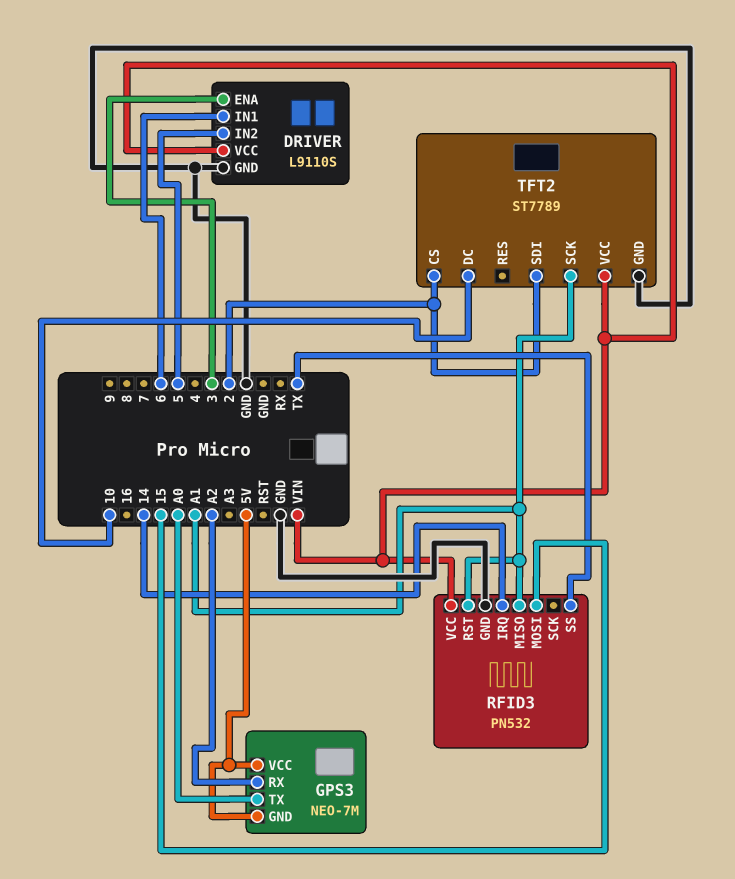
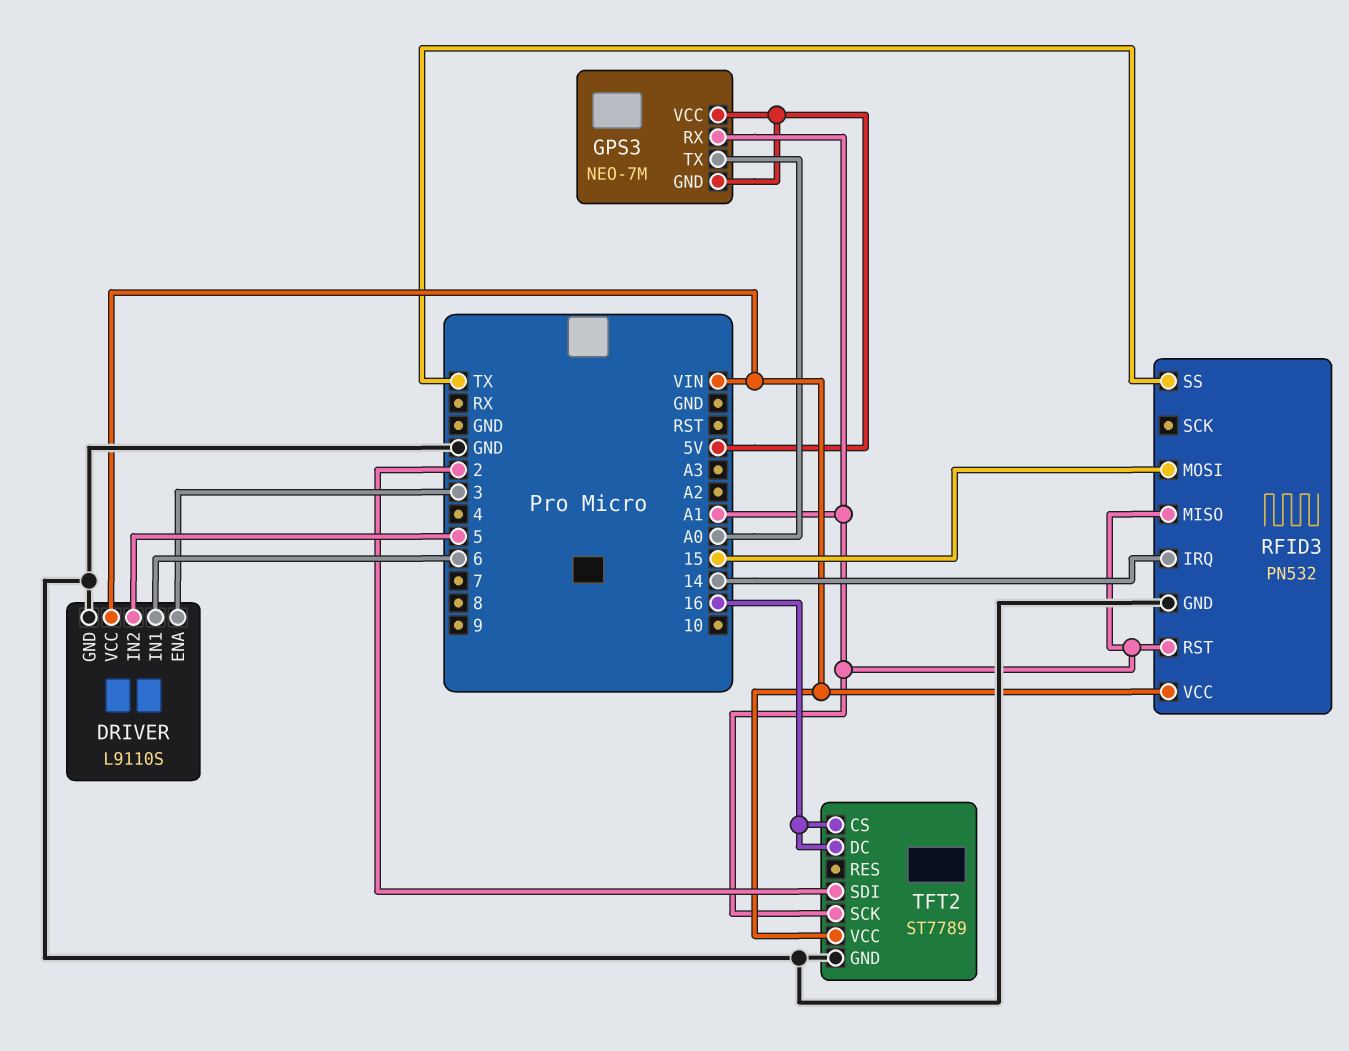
GPS3 pin RX: A2 -> A1
TFT2 pin CS: 2 -> 16
TFT2 pin DC: 10 -> 16

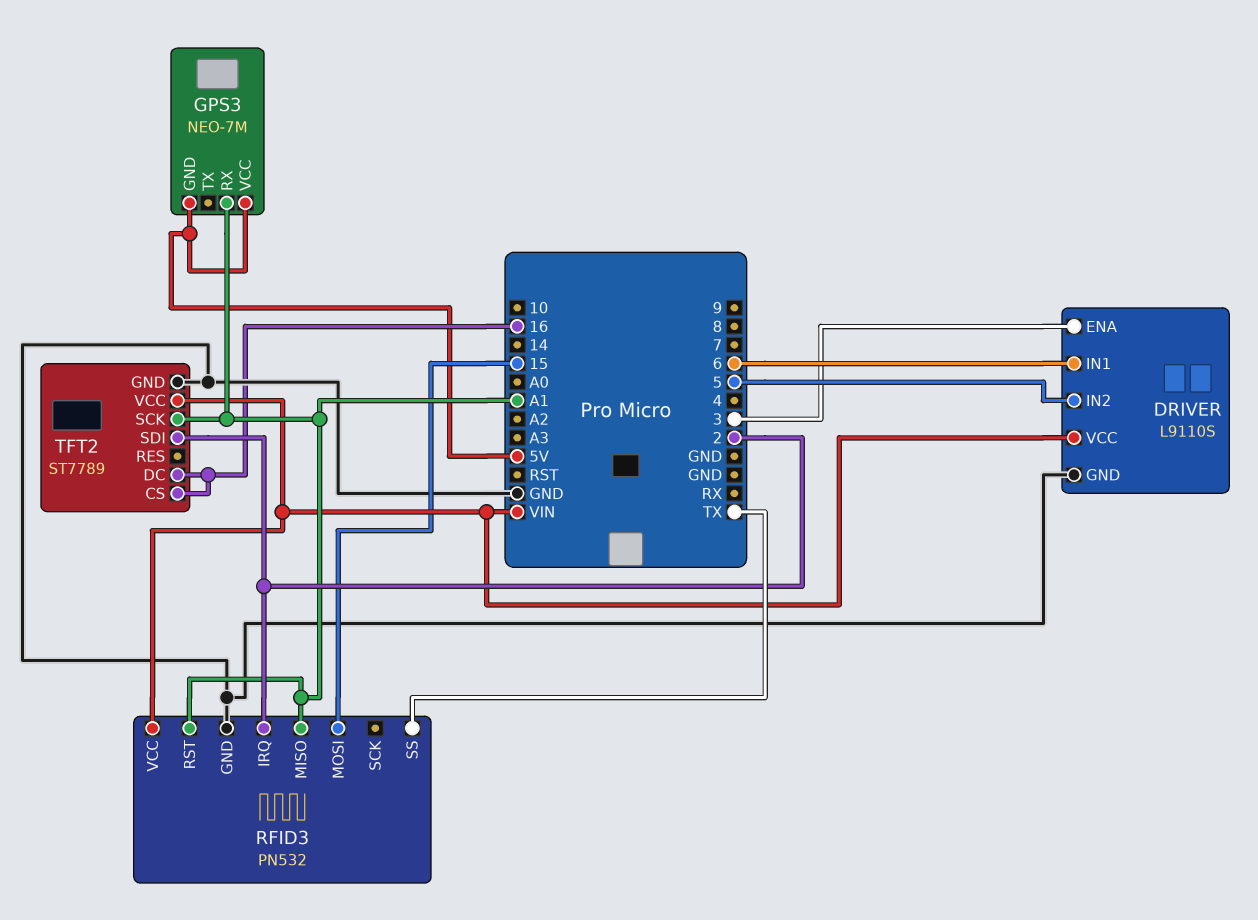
GPS3 pin TX: A0 -> none
RFID3 pin IRQ: 14 -> 2

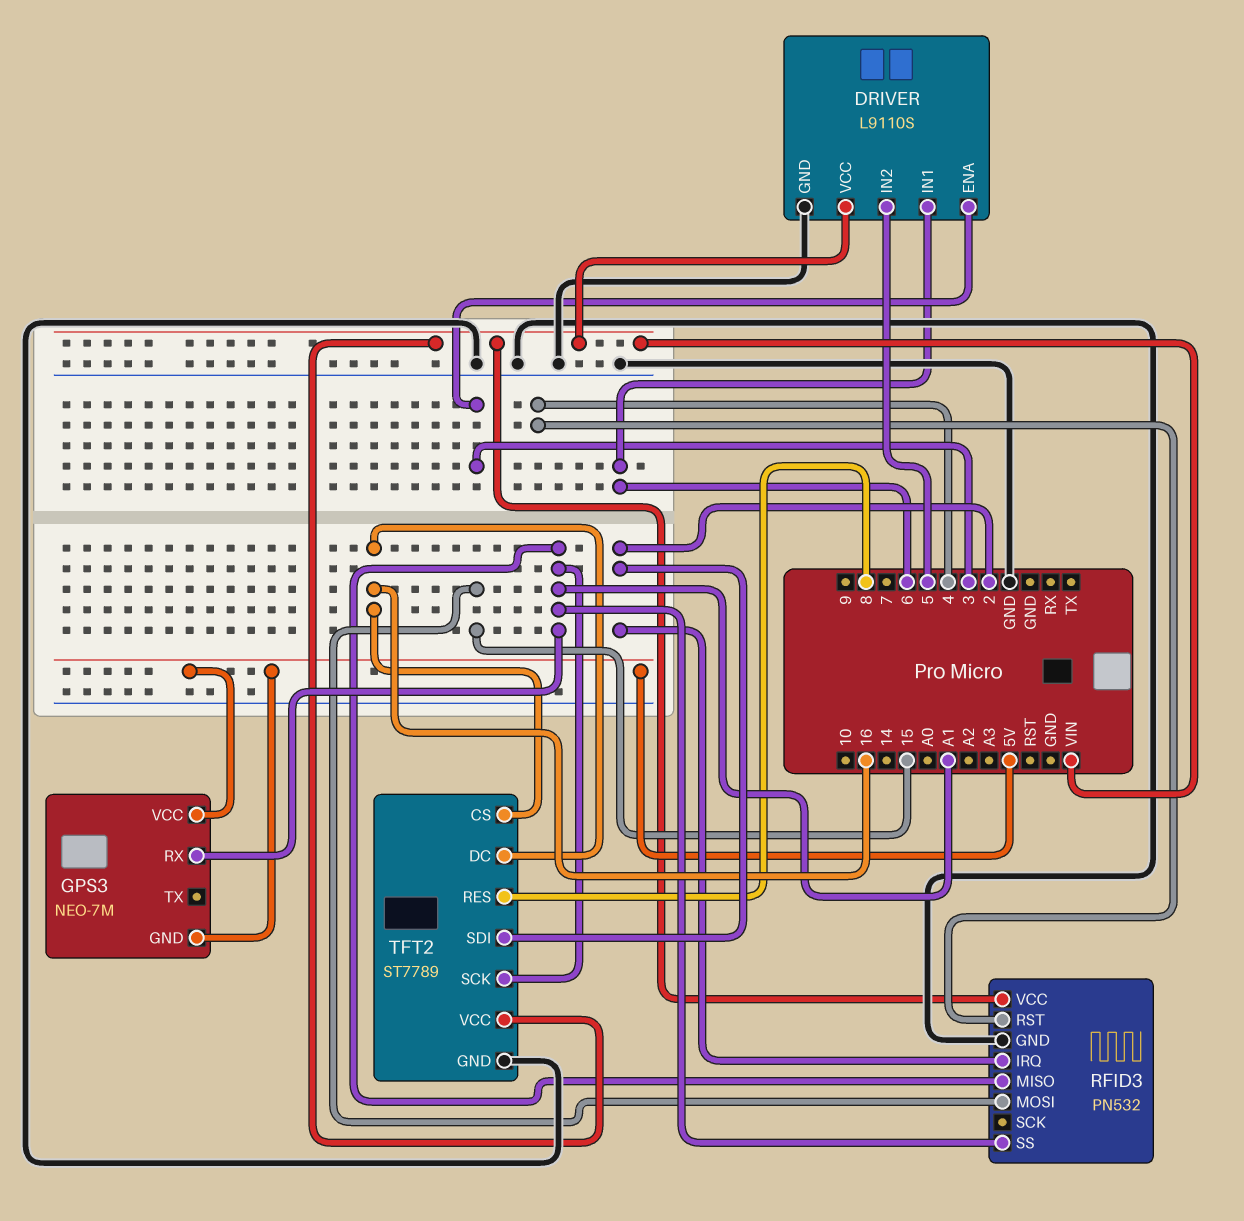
RFID3 pin RST: A1 -> 4
RFID3 pin SS: TX -> A1
TFT2 pin RES: none -> 8

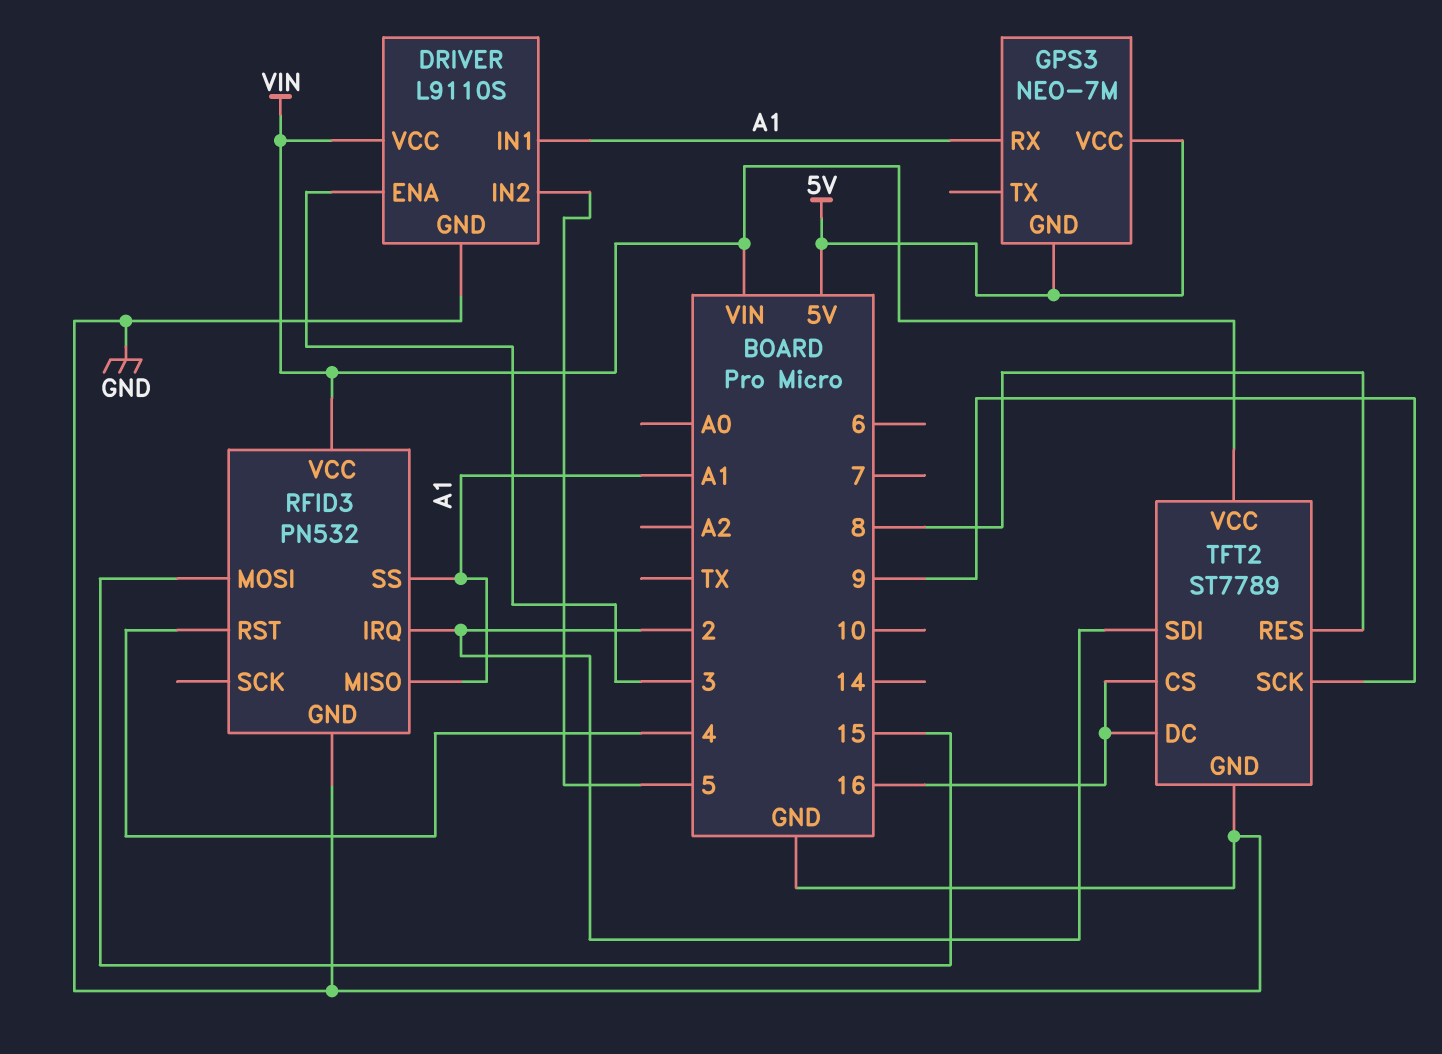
DRIVER pin IN1: 6 -> A1
TFT2 pin SCK: A1 -> 9

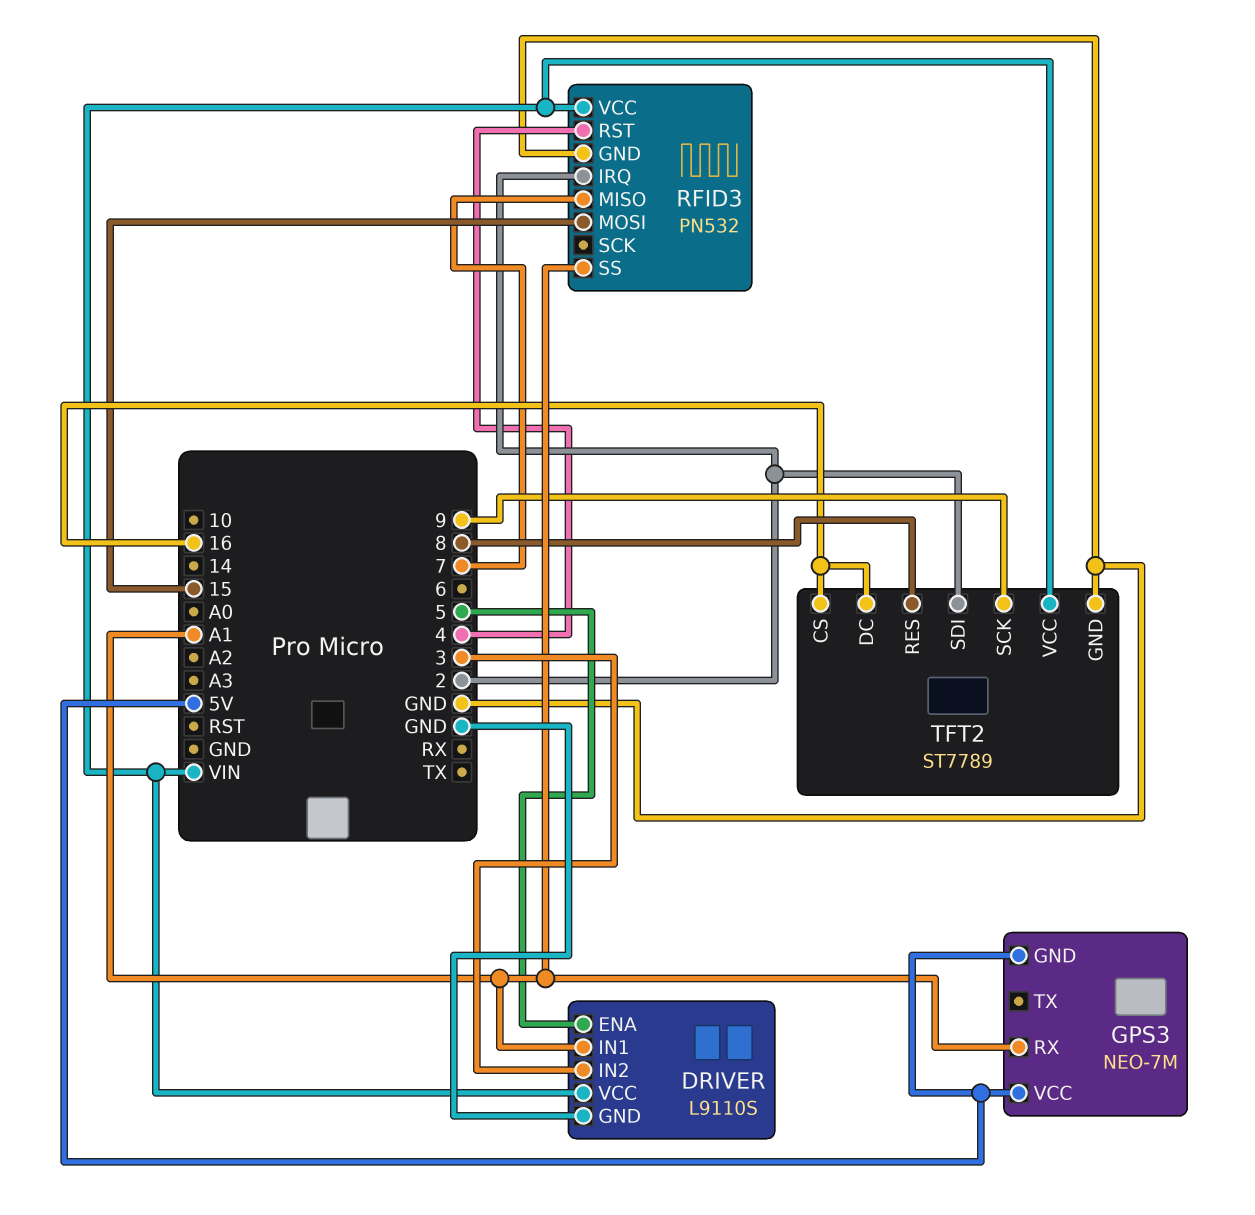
DRIVER pin ENA: 3 -> 5
DRIVER pin IN2: 5 -> 3
RFID3 pin MISO: A1 -> 7

